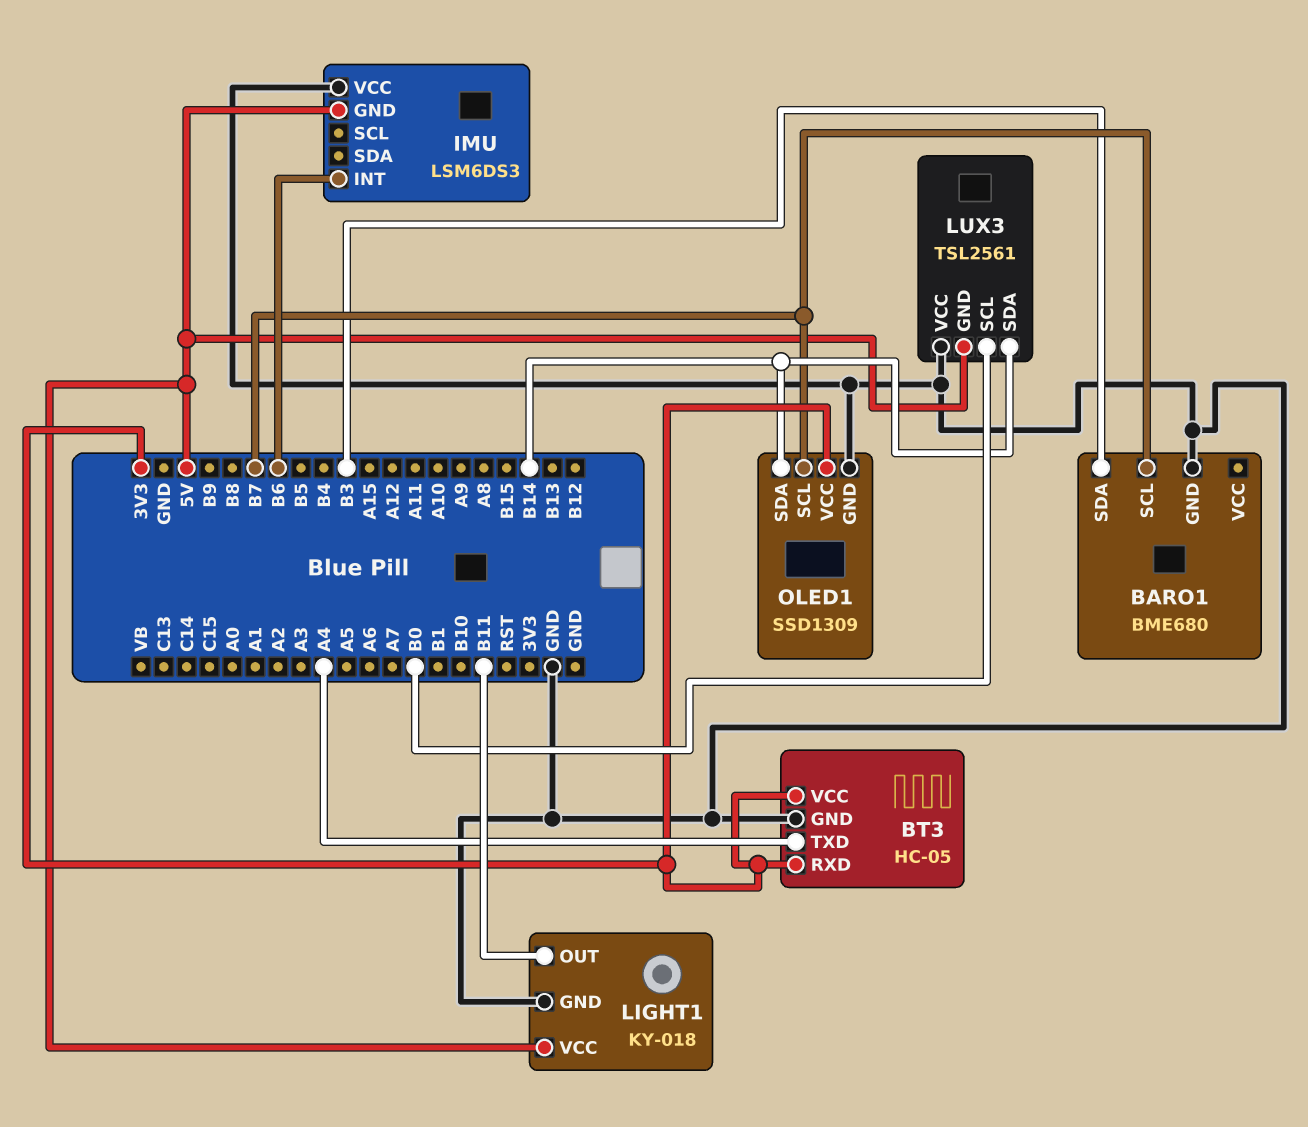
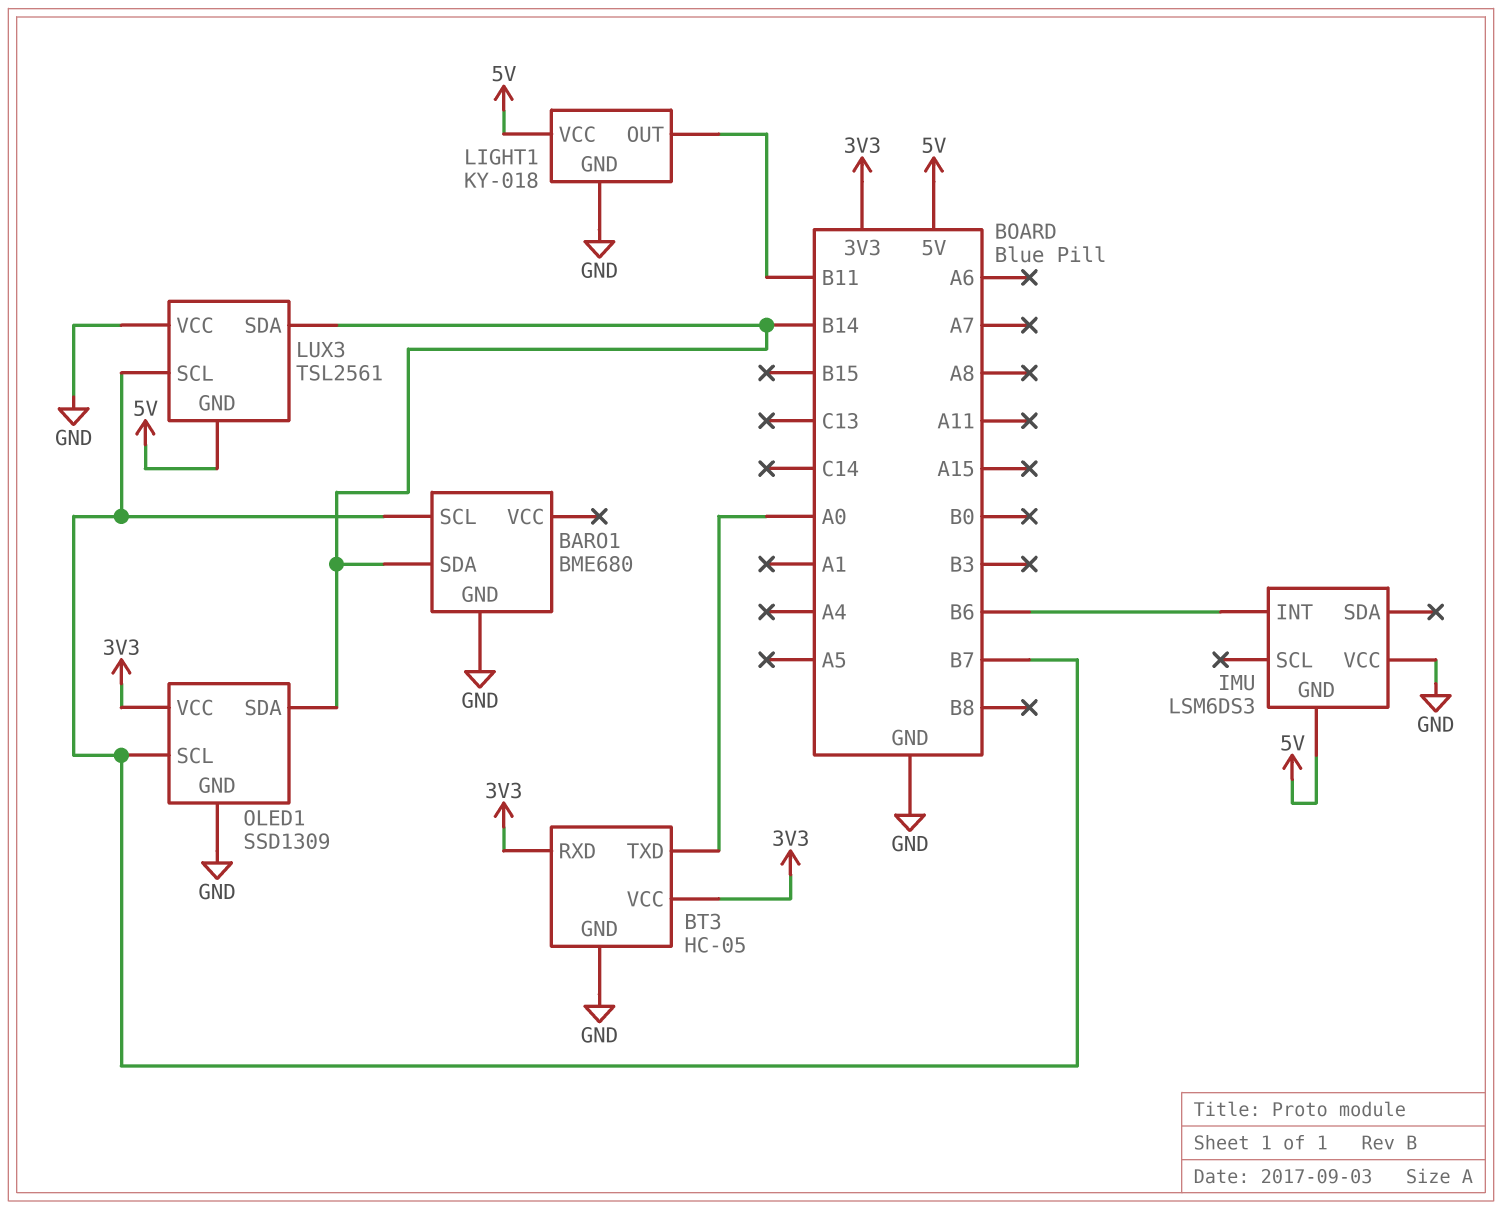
BARO1 pin SDA: B3 -> B14
BT3 pin TXD: A4 -> A0
LUX3 pin SCL: B0 -> B7

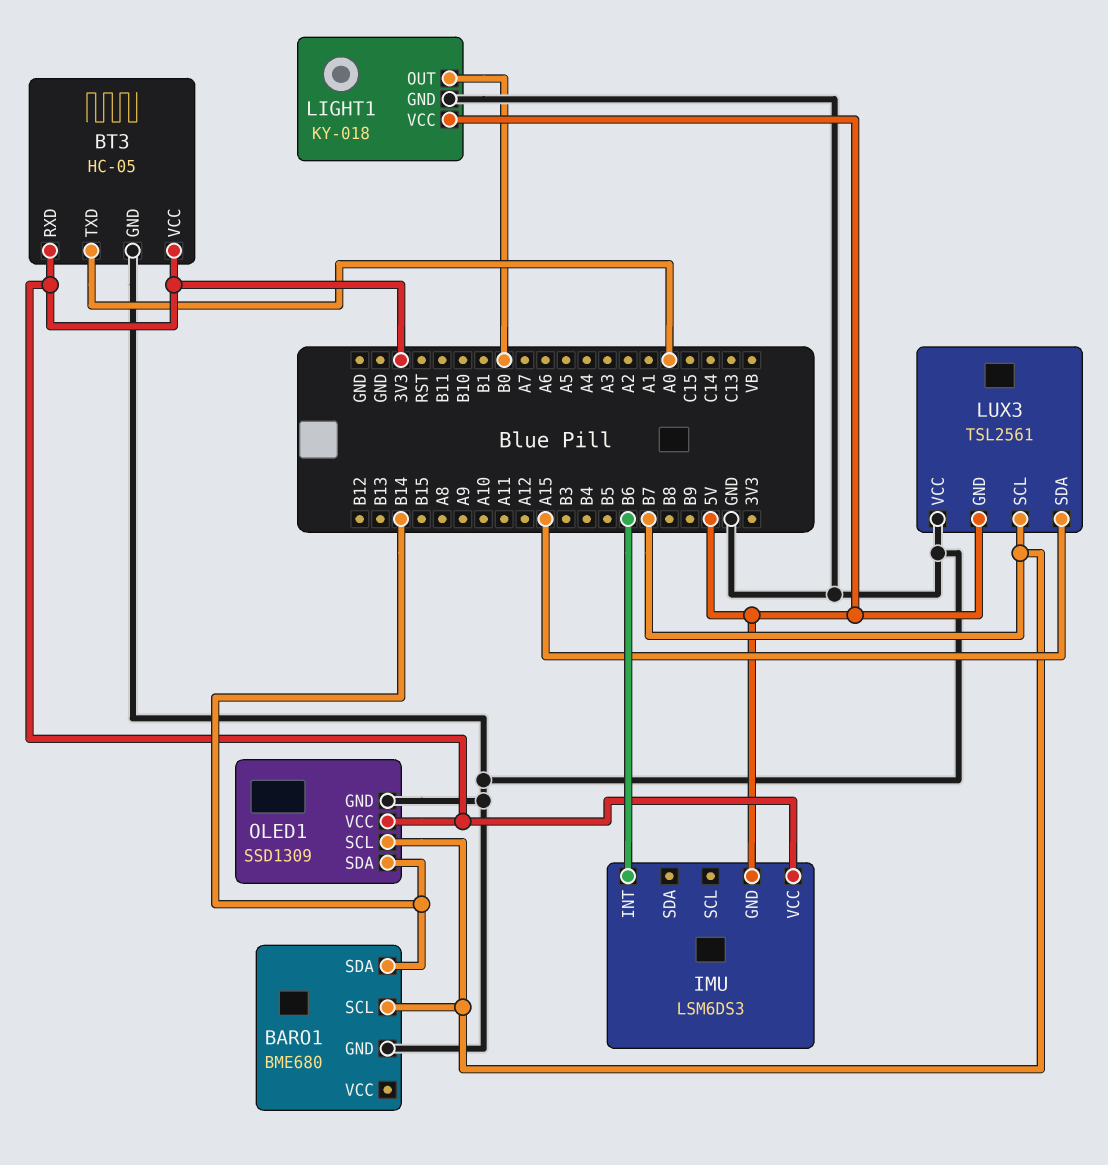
IMU pin VCC: GND -> 3V3
LIGHT1 pin OUT: B11 -> B0
LUX3 pin SDA: B14 -> A15

